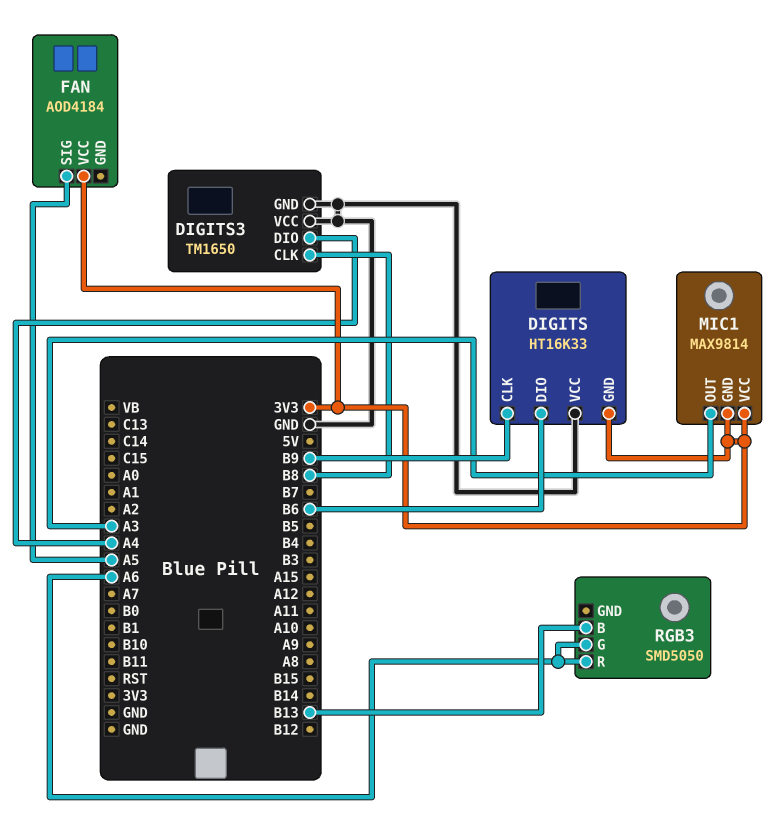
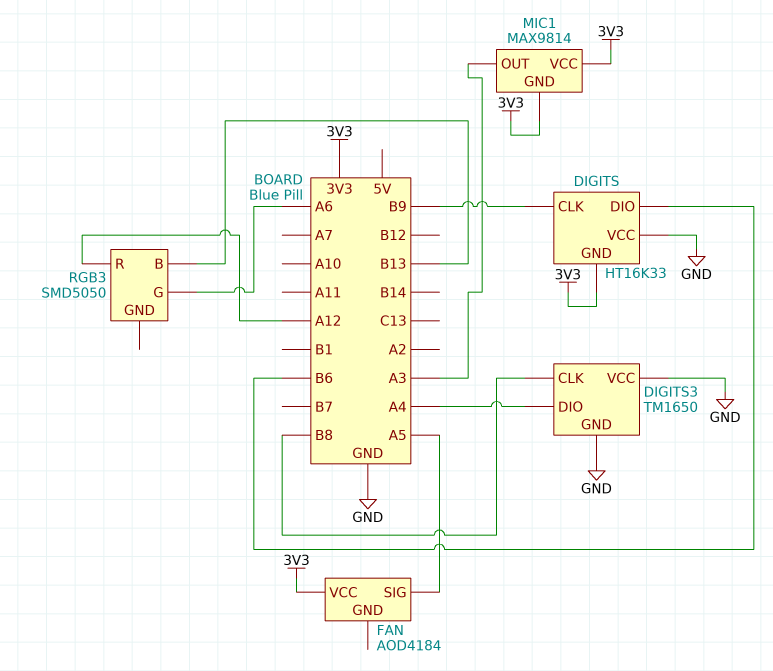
RGB3 pin R: A6 -> A12

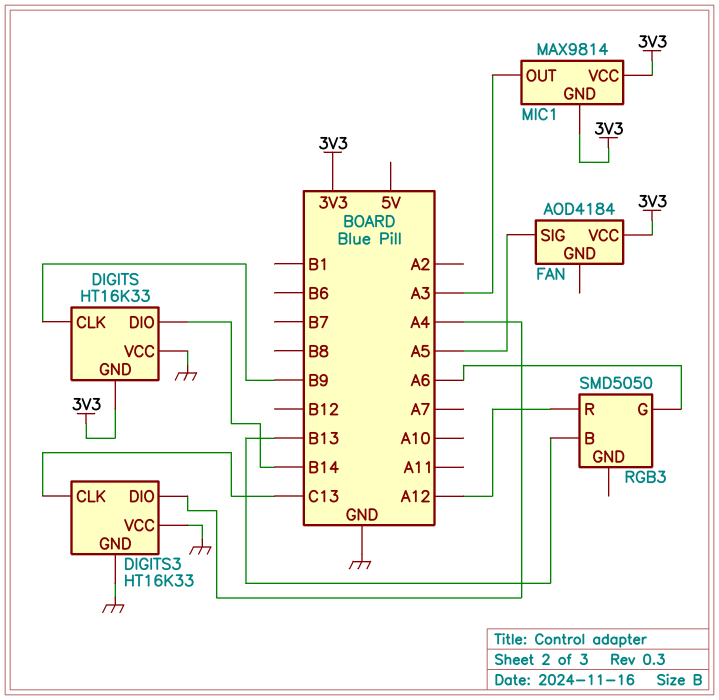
DIGITS pin DIO: B6 -> B14
DIGITS3: TM1650 -> HT16K33
DIGITS3 pin CLK: B8 -> C13

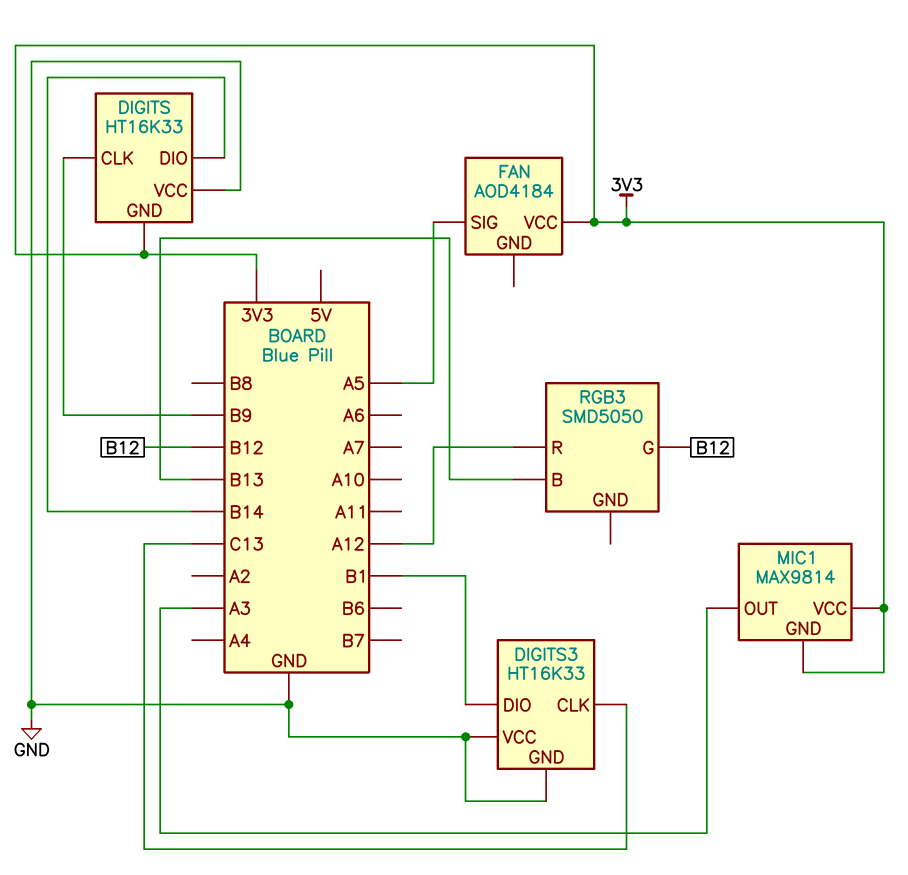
DIGITS3 pin DIO: A4 -> B1
RGB3 pin G: A6 -> B12

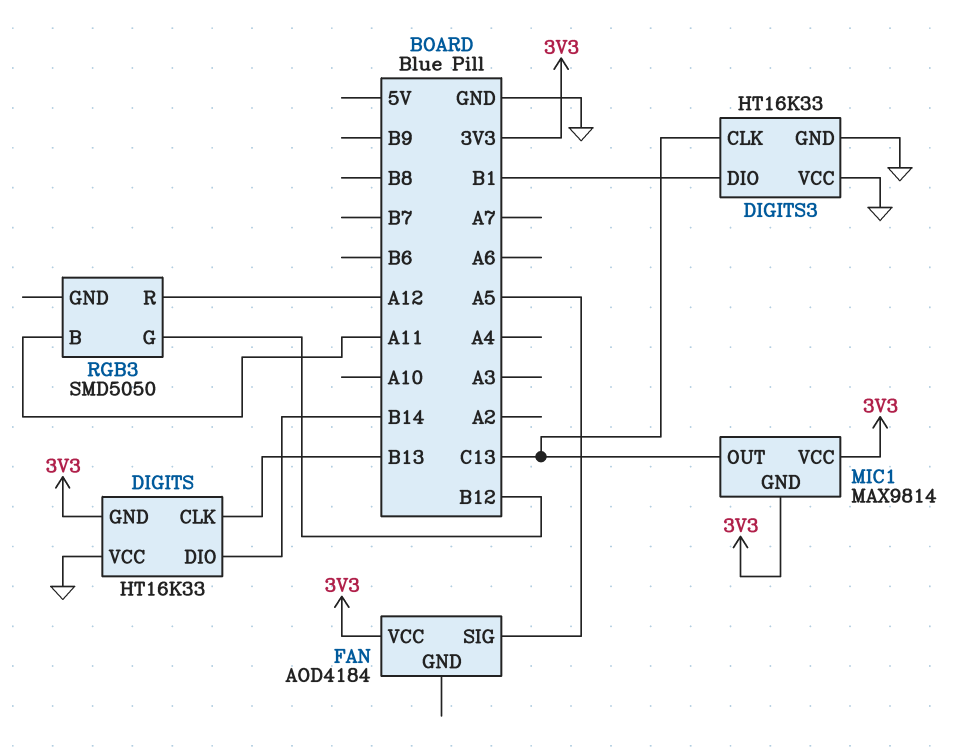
DIGITS pin CLK: B9 -> B13
MIC1 pin OUT: A3 -> C13
RGB3 pin B: B13 -> A11

